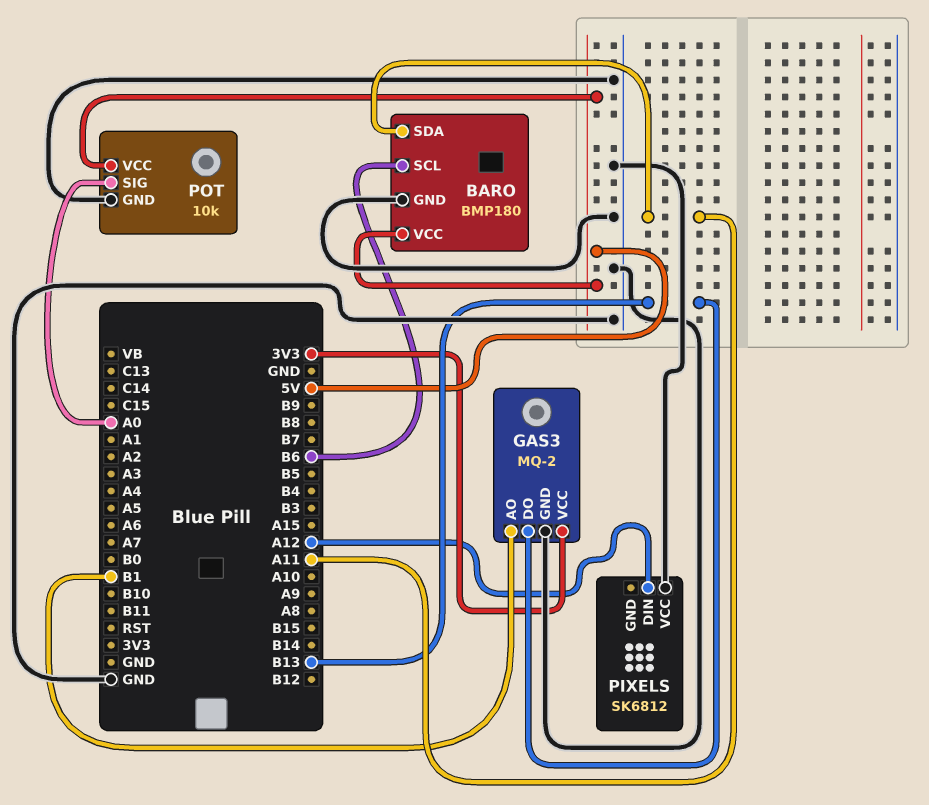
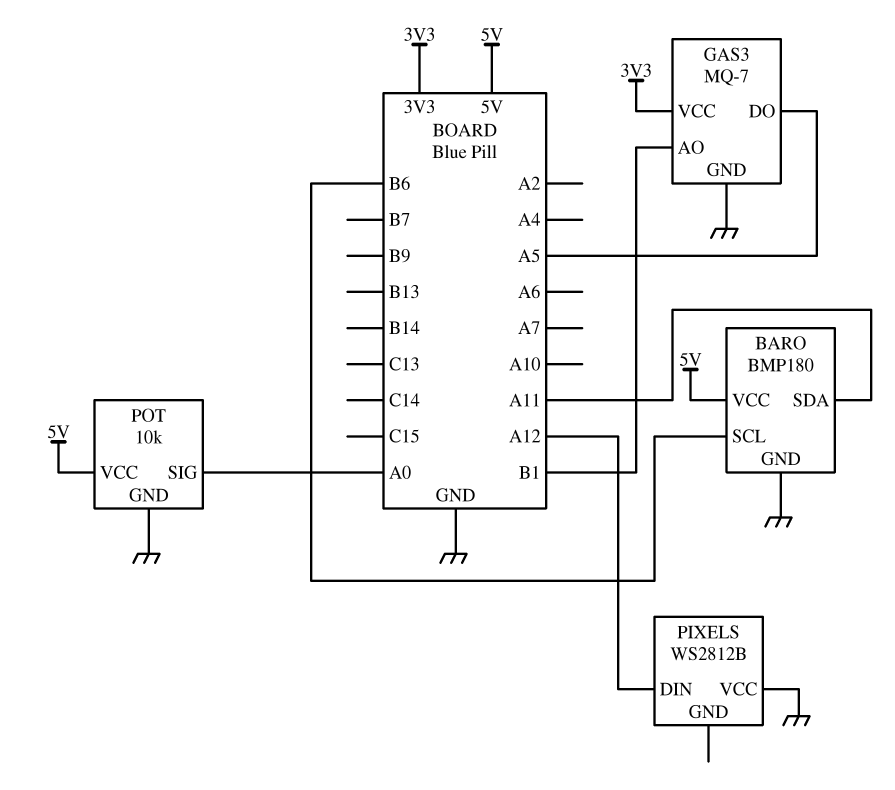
GAS3: MQ-2 -> MQ-7
GAS3 pin DO: B13 -> A5
PIXELS: SK6812 -> WS2812B

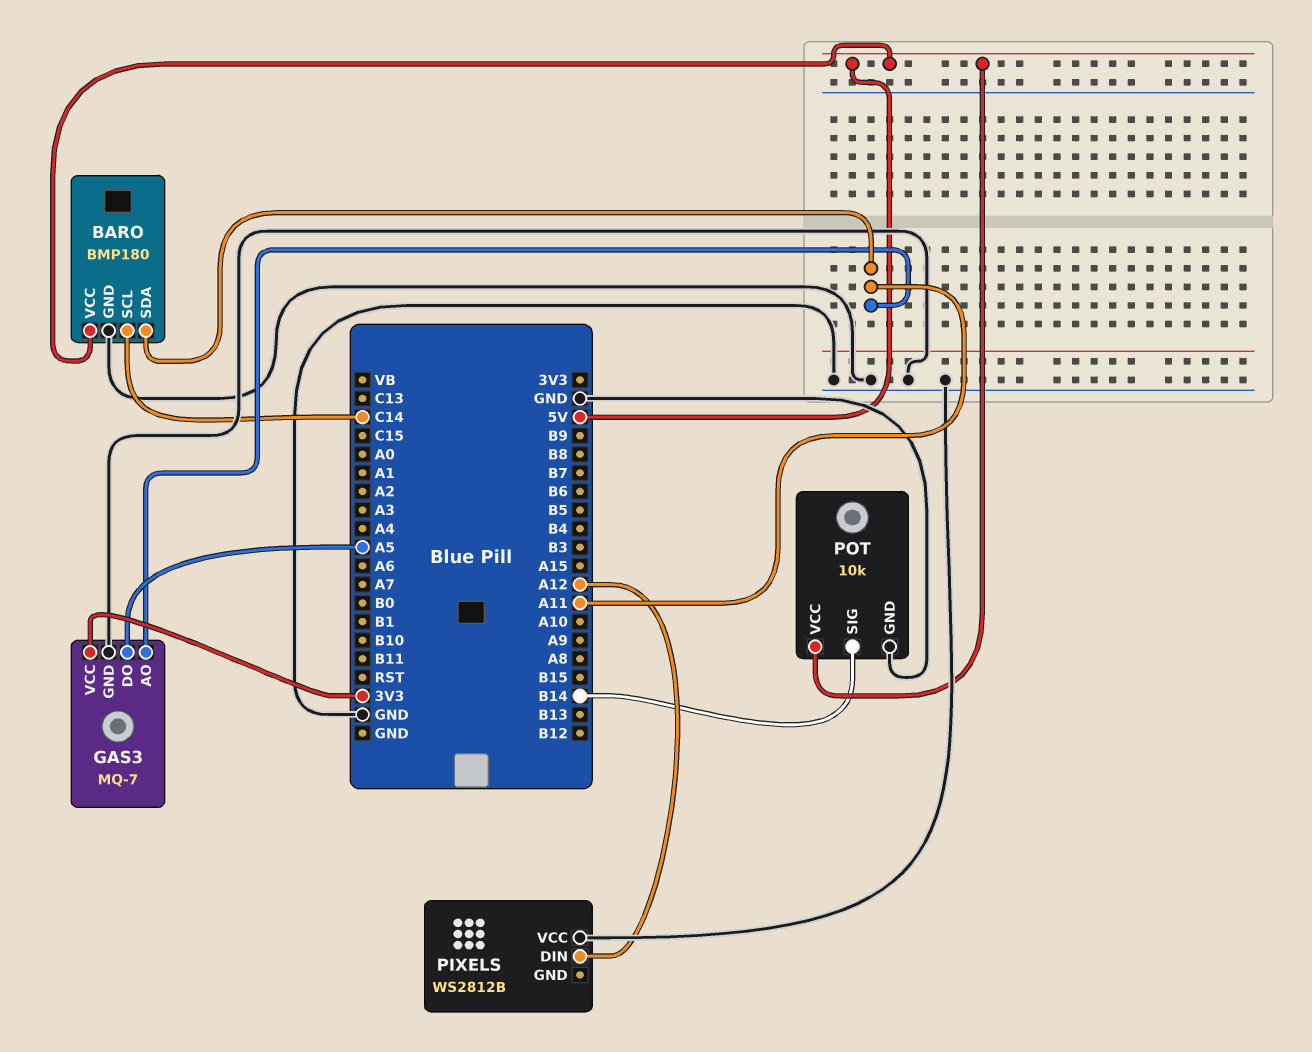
BARO pin SCL: B6 -> C14
GAS3 pin AO: B1 -> A11
POT pin SIG: A0 -> B14

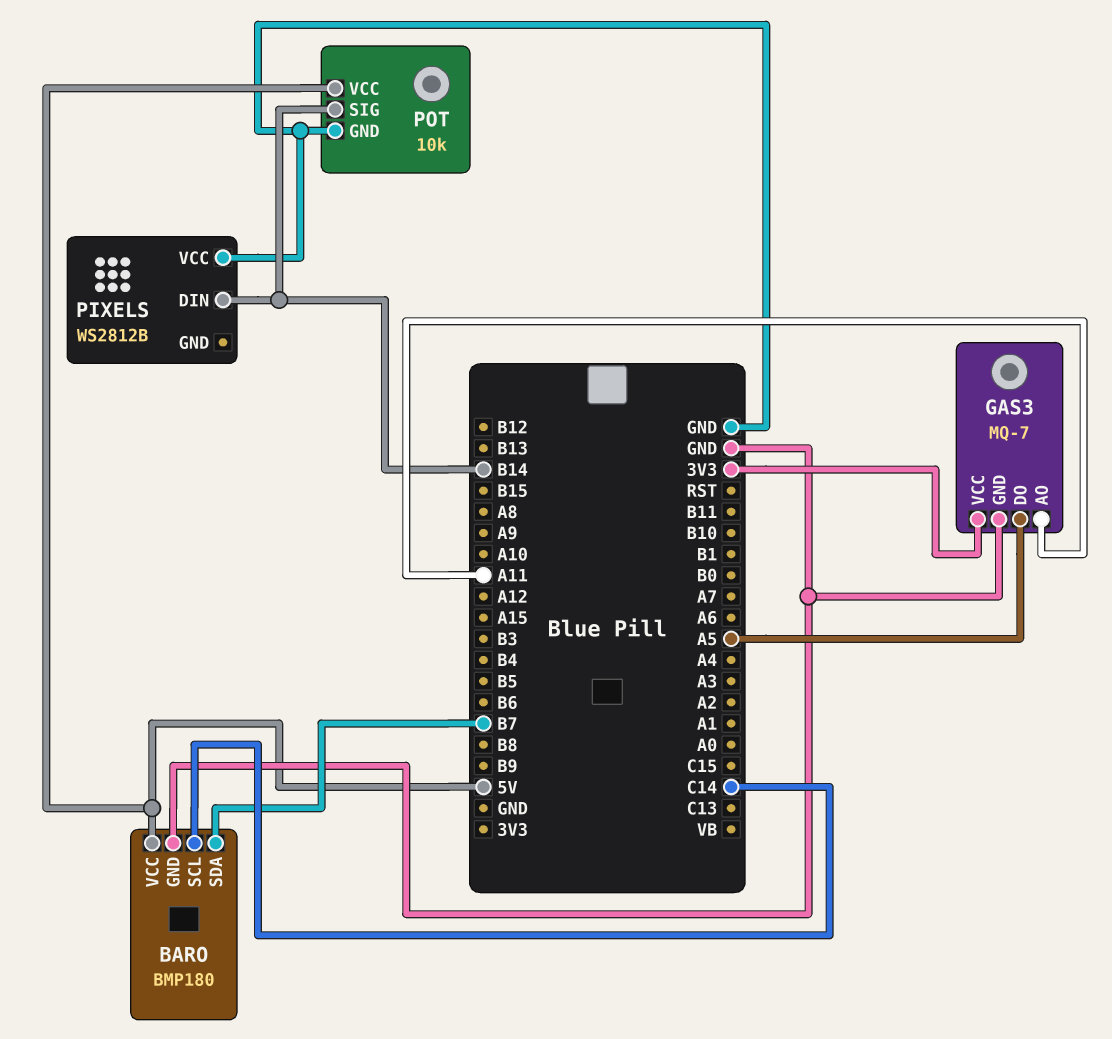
BARO pin SDA: A11 -> B7
PIXELS pin DIN: A12 -> B14

